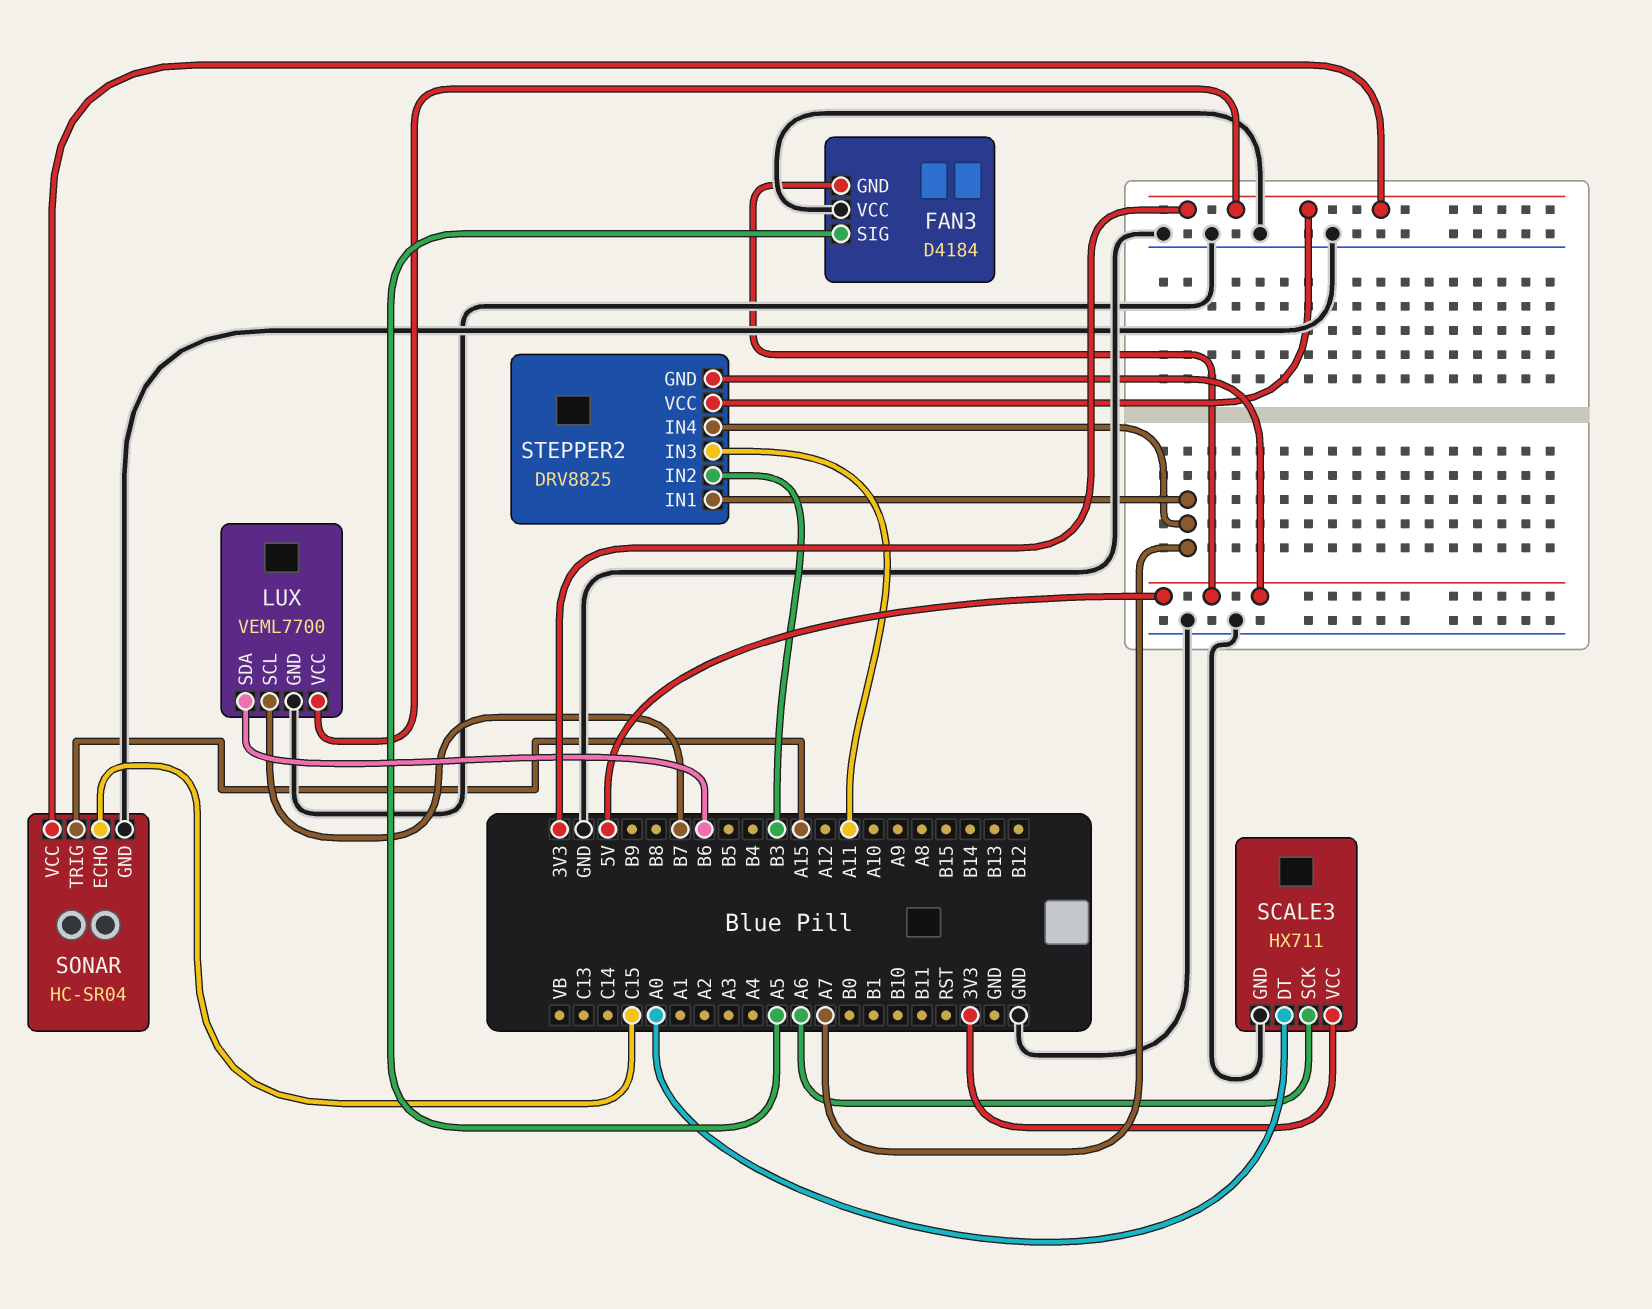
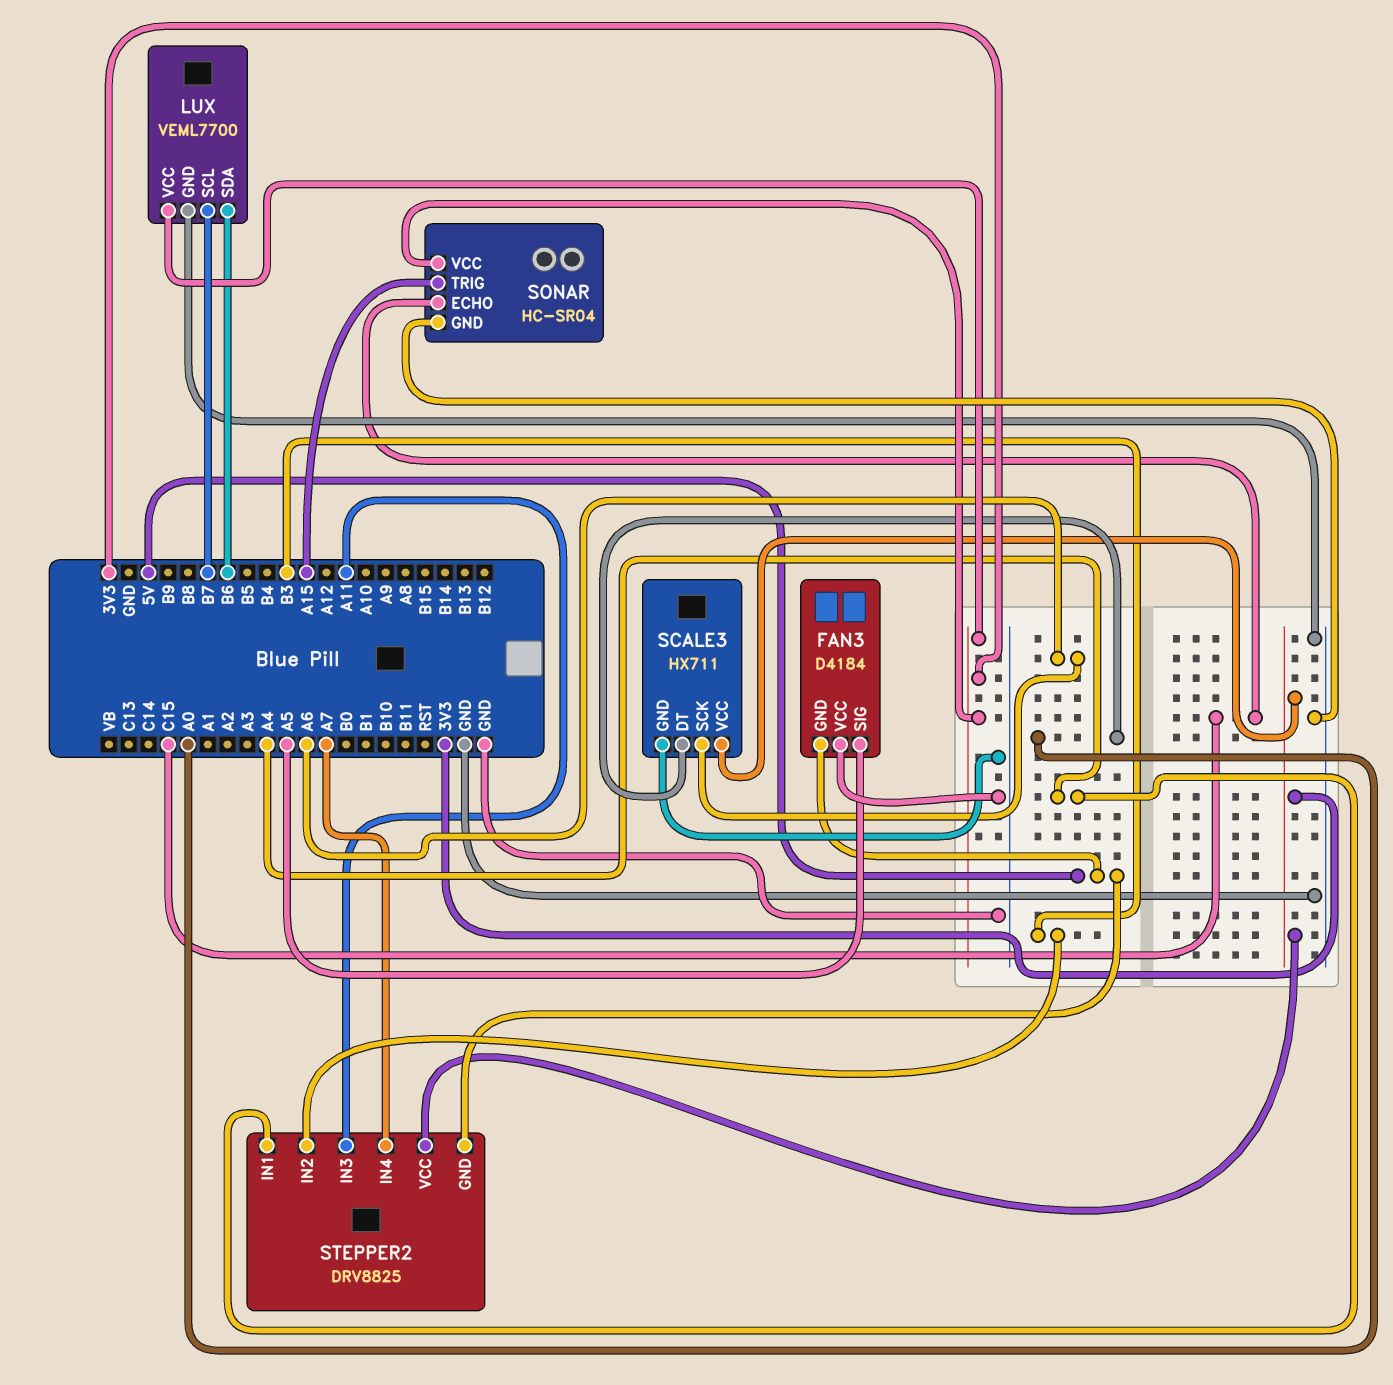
STEPPER2 pin IN1: A7 -> A4

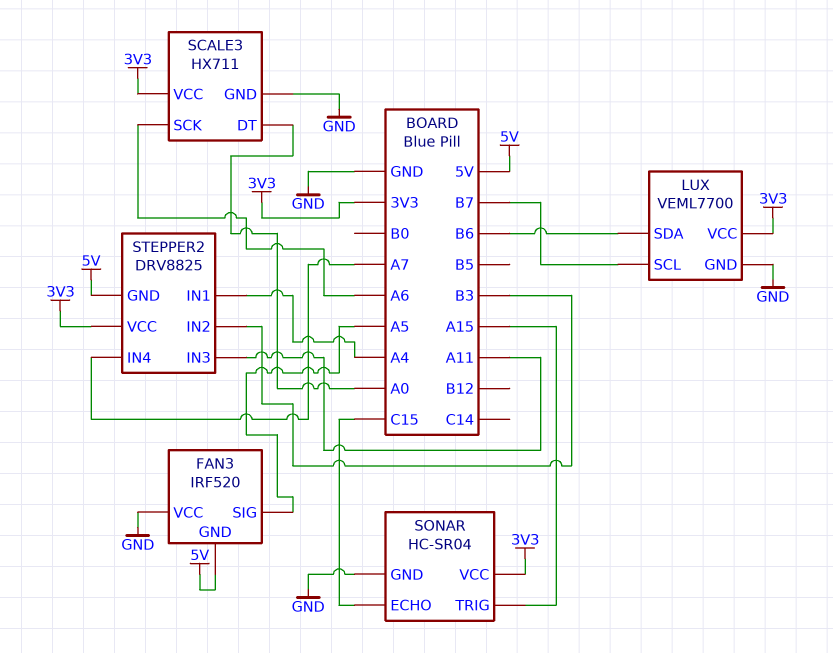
FAN3: D4184 -> IRF520

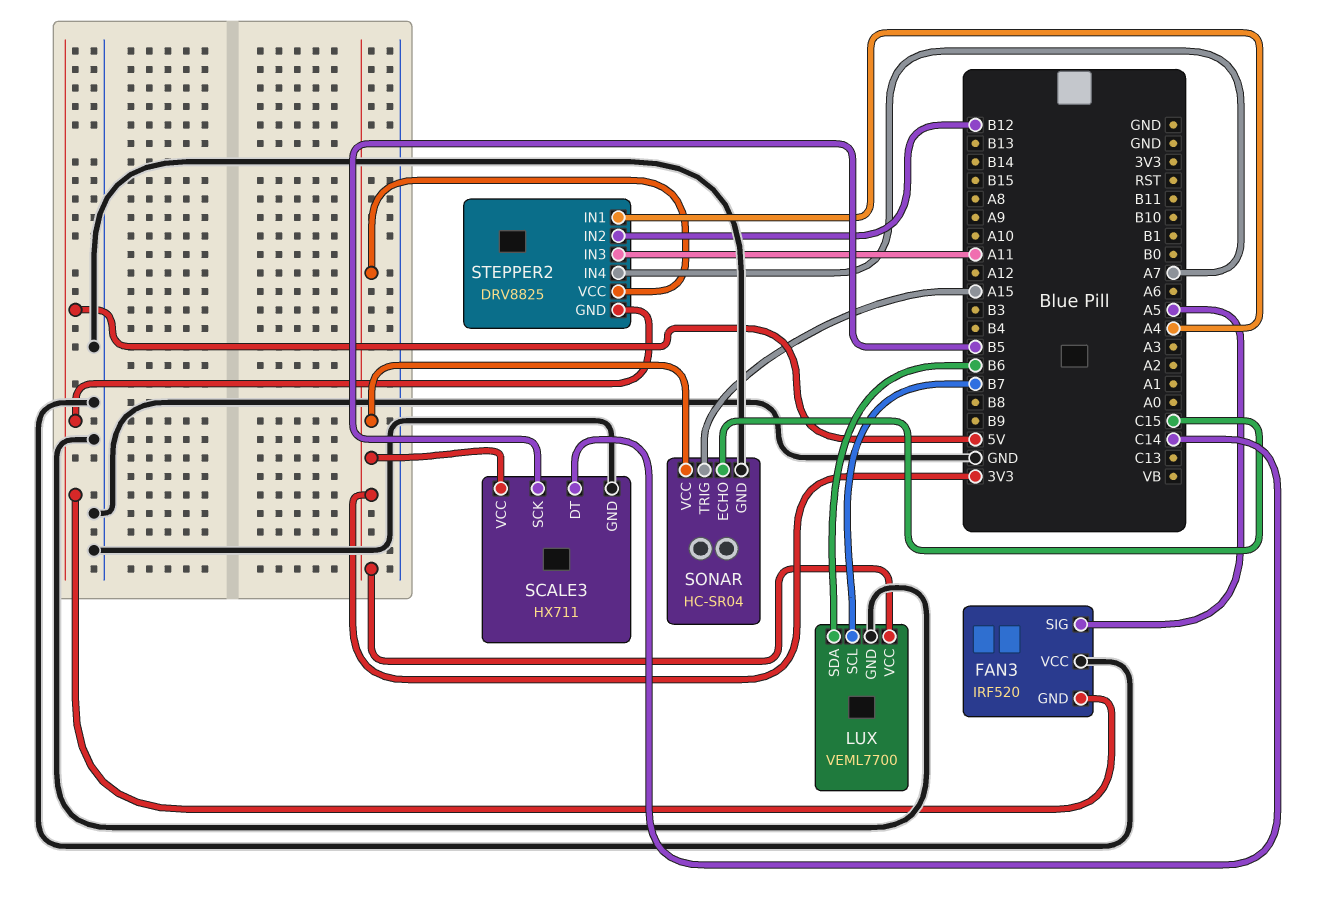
SCALE3 pin DT: A0 -> C14
SCALE3 pin SCK: A6 -> B5
STEPPER2 pin IN2: B3 -> B12

